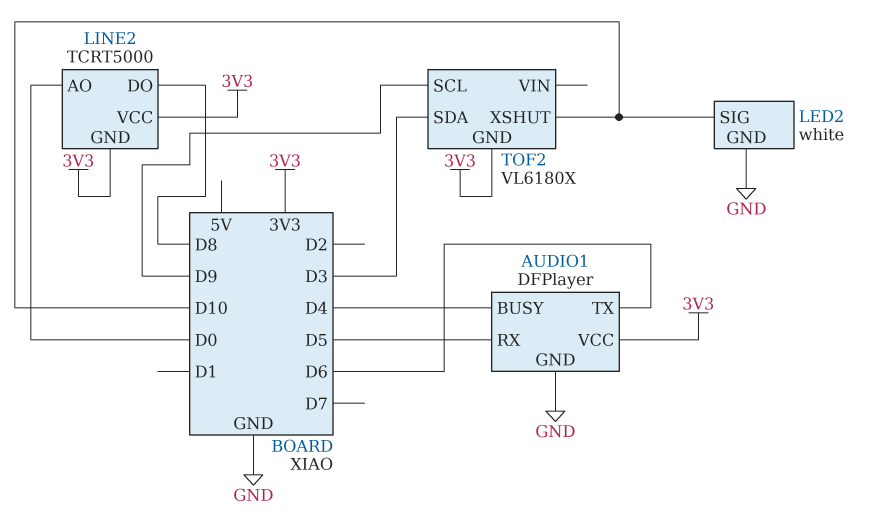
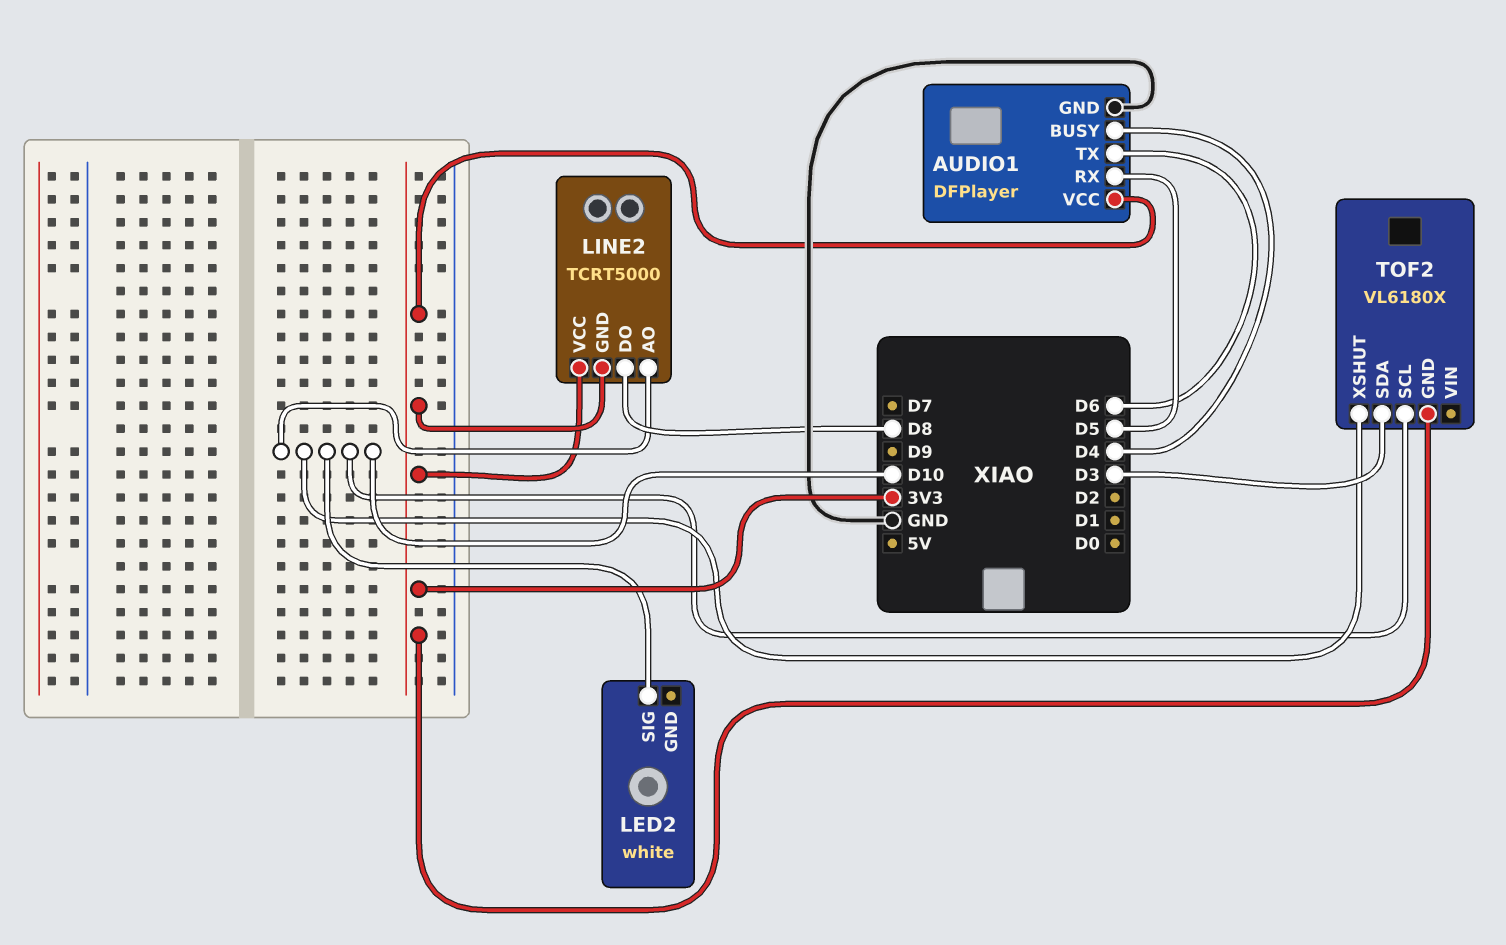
LED2 pin GND: GND -> none
LINE2 pin AO: D0 -> D10
TOF2 pin SCL: D9 -> D10

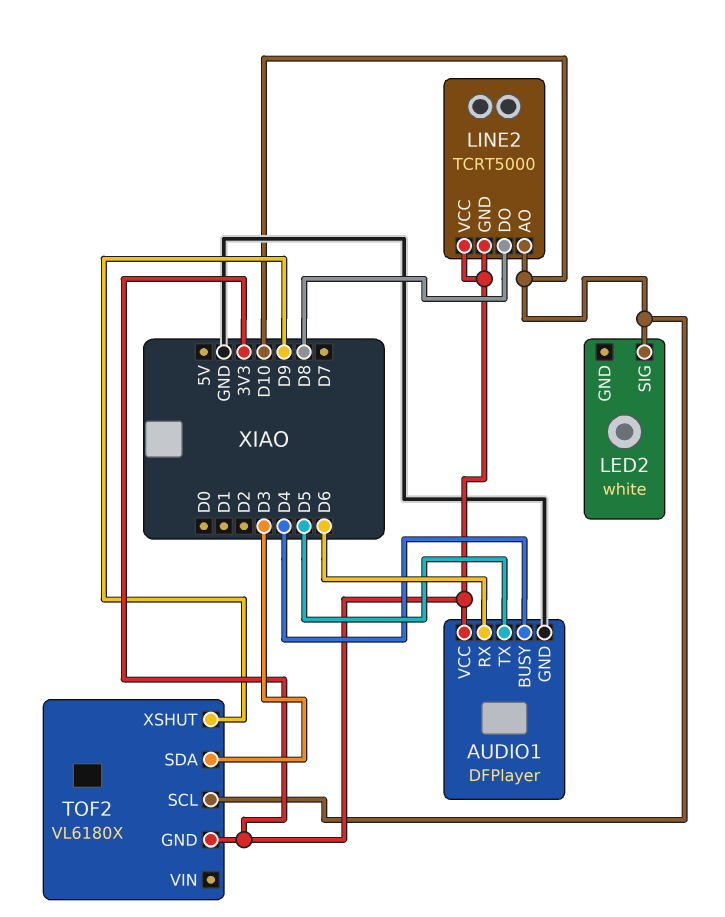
AUDIO1 pin RX: D5 -> D6
AUDIO1 pin TX: D6 -> D5
TOF2 pin XSHUT: D10 -> D9

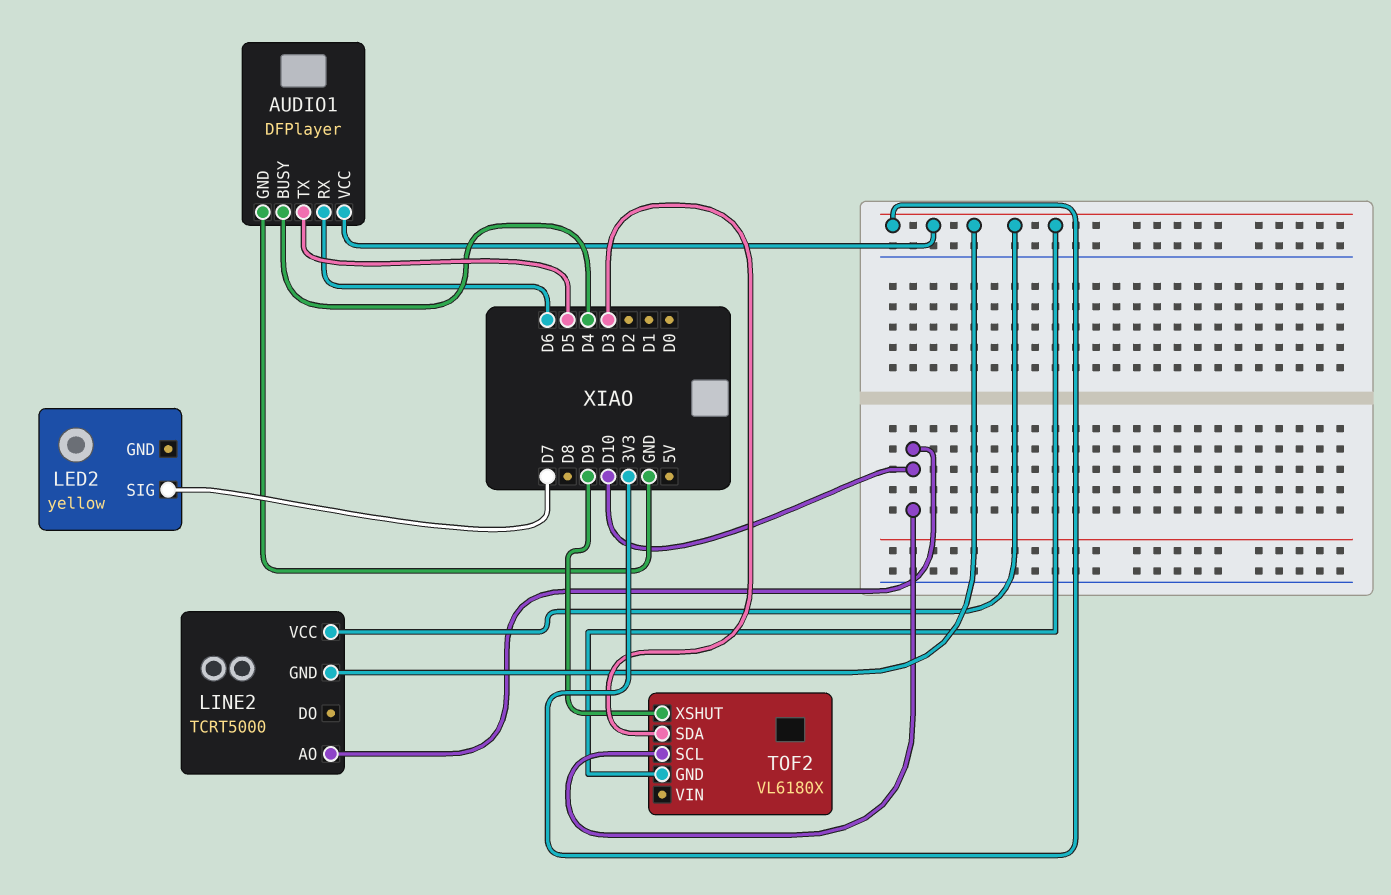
LED2: white -> yellow
LED2 pin SIG: D10 -> D7
LINE2 pin DO: D8 -> none

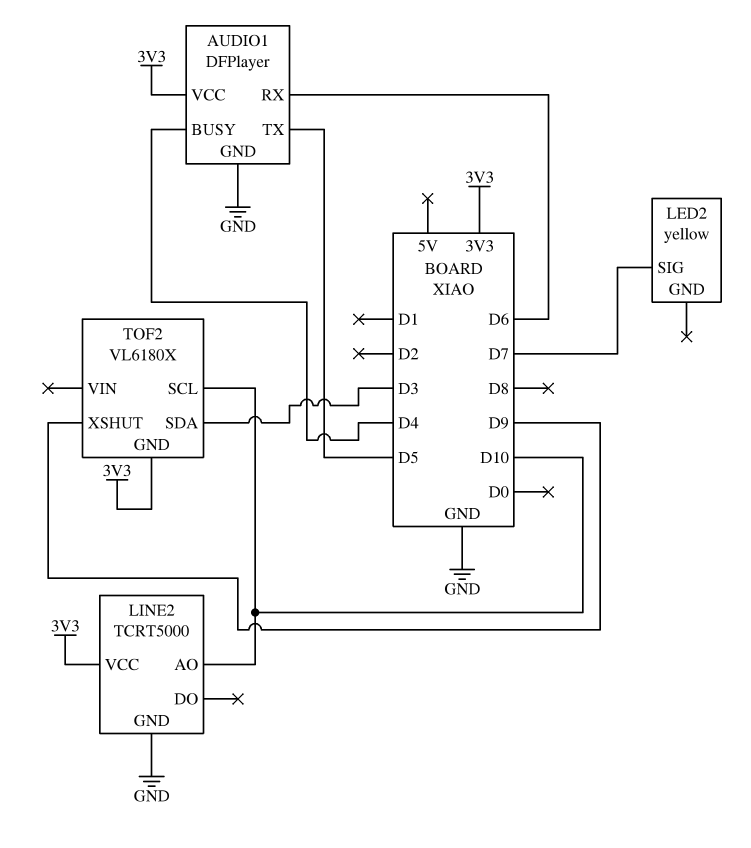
LINE2 pin GND: 3V3 -> GND

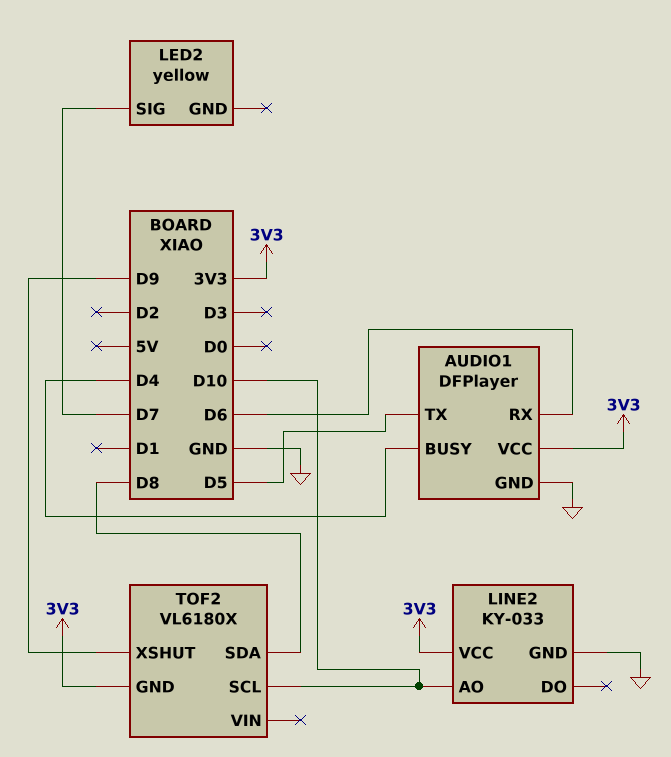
LINE2: TCRT5000 -> KY-033
TOF2 pin SDA: D3 -> D8

